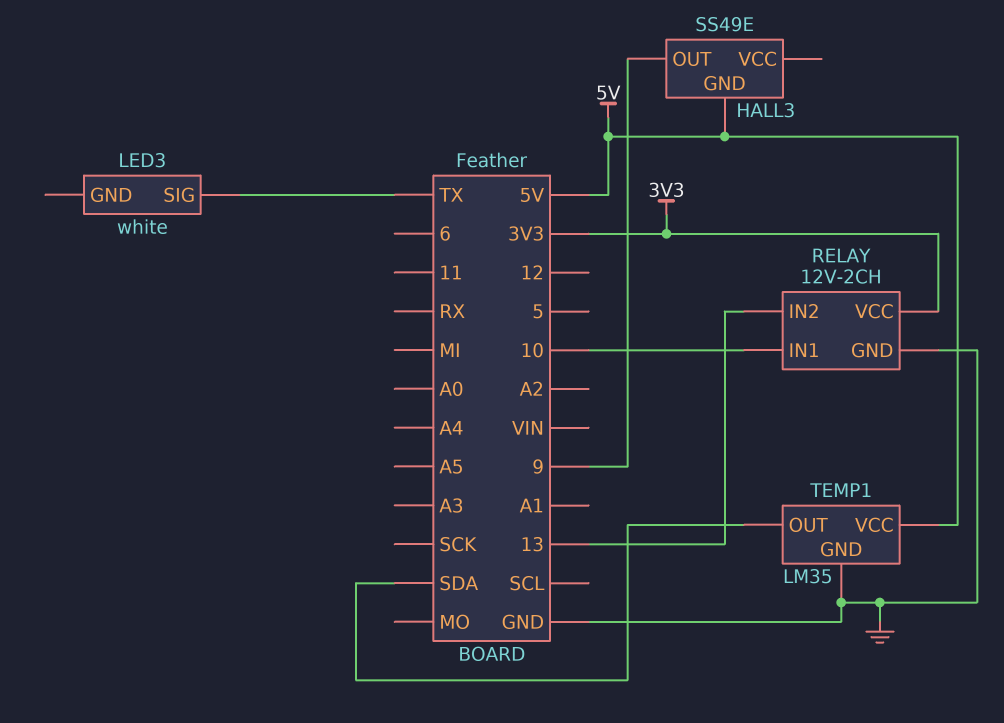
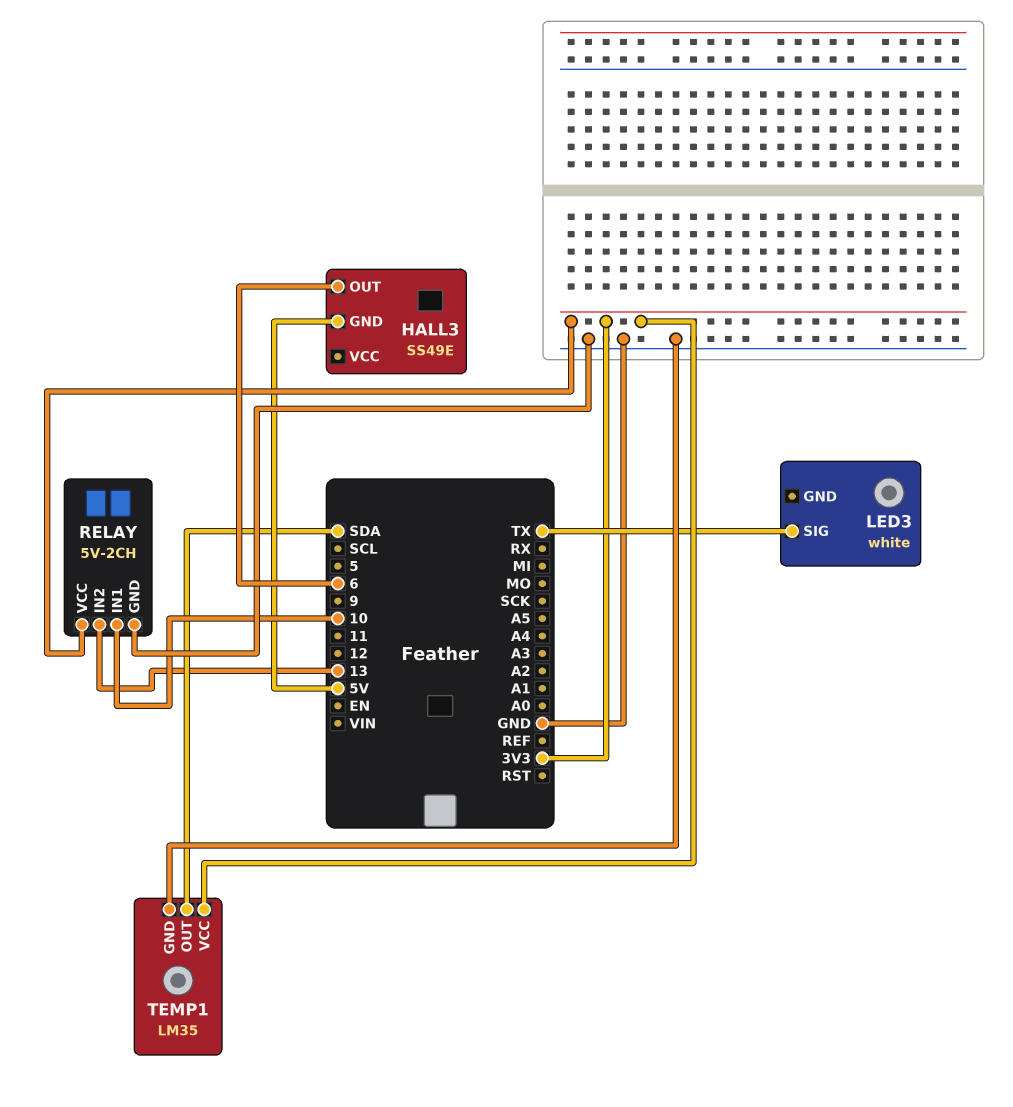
HALL3 pin OUT: 9 -> 6
RELAY: 12V-2CH -> 5V-2CH
TEMP1 pin VCC: 5V -> 3V3

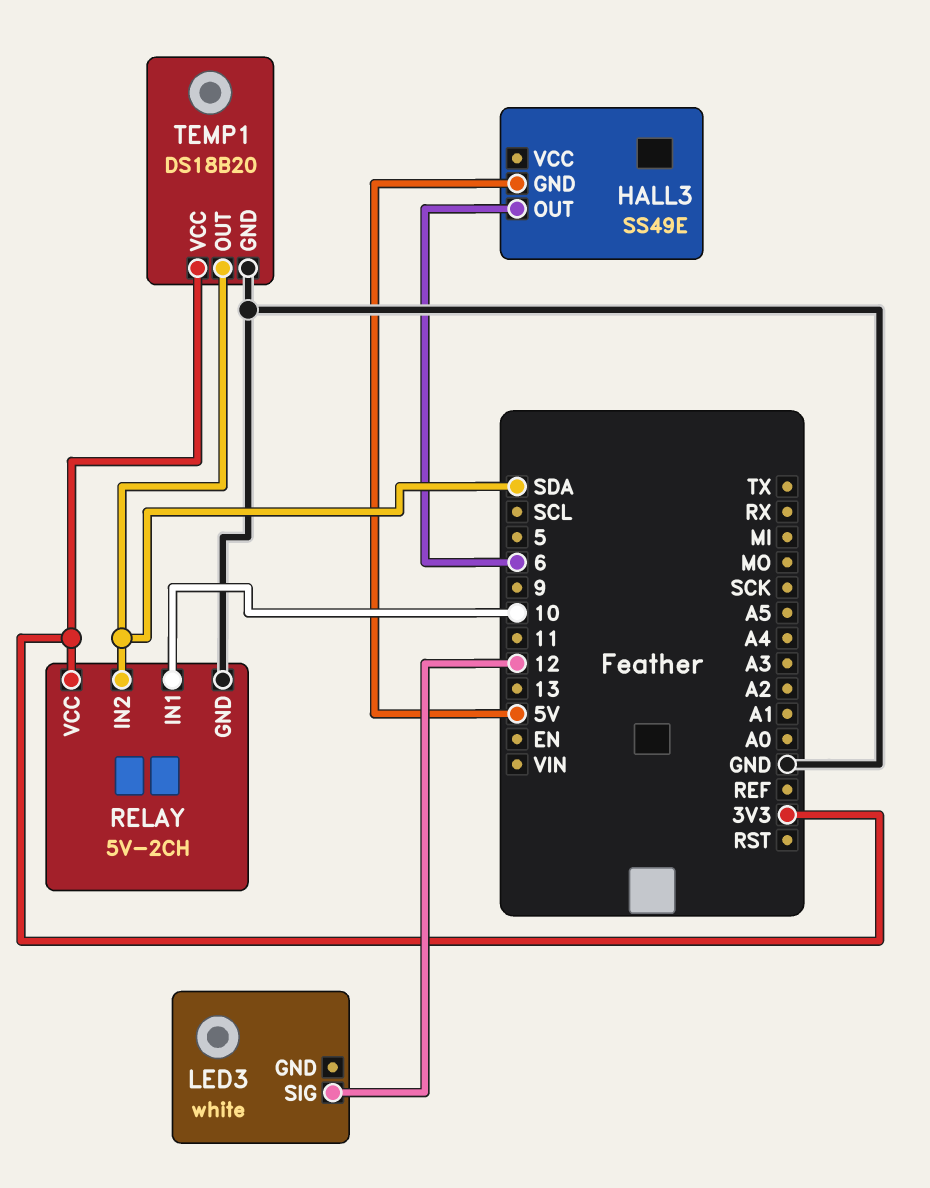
LED3 pin SIG: TX -> 12
RELAY pin IN2: 13 -> SDA
TEMP1: LM35 -> DS18B20

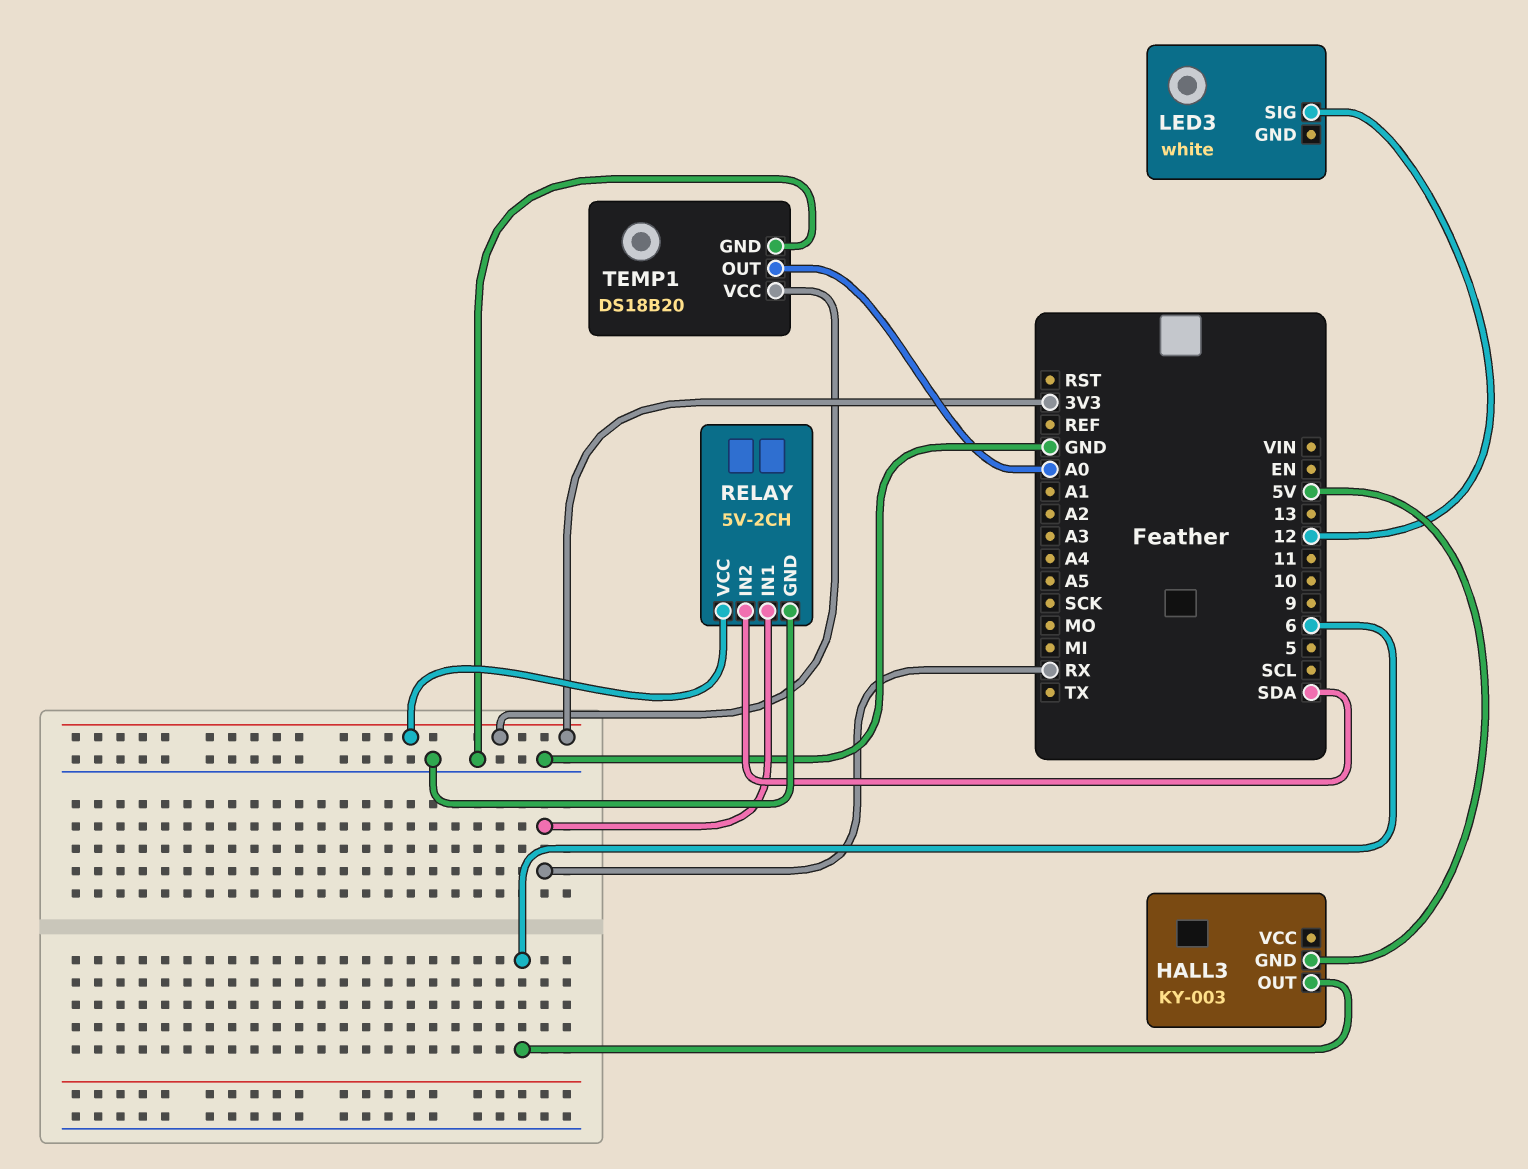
HALL3: SS49E -> KY-003
RELAY pin IN1: 10 -> RX
TEMP1 pin OUT: SDA -> A0

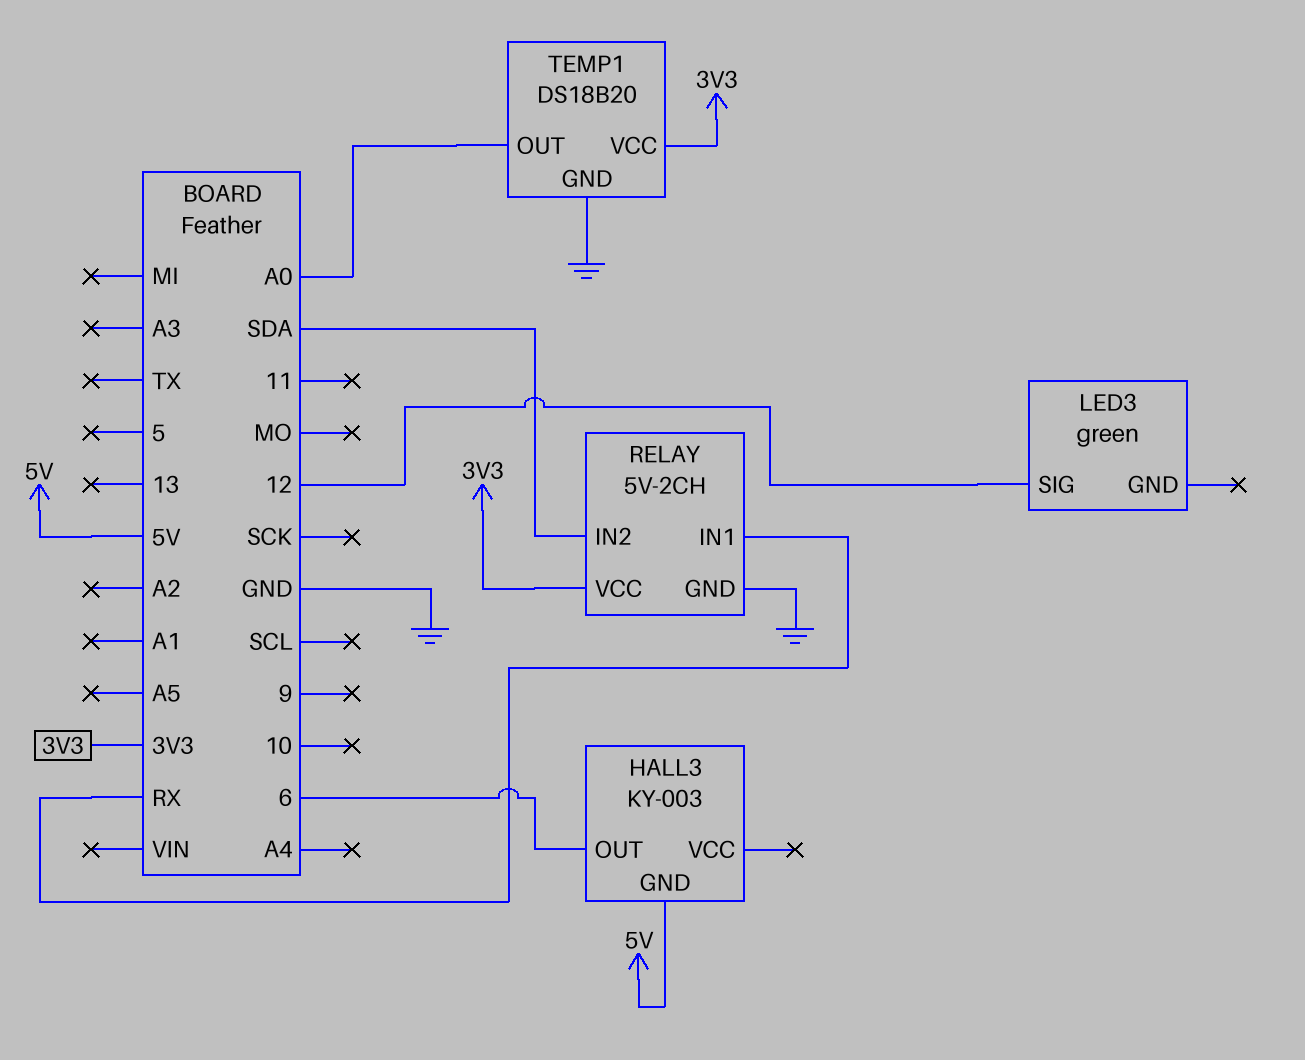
LED3: white -> green

